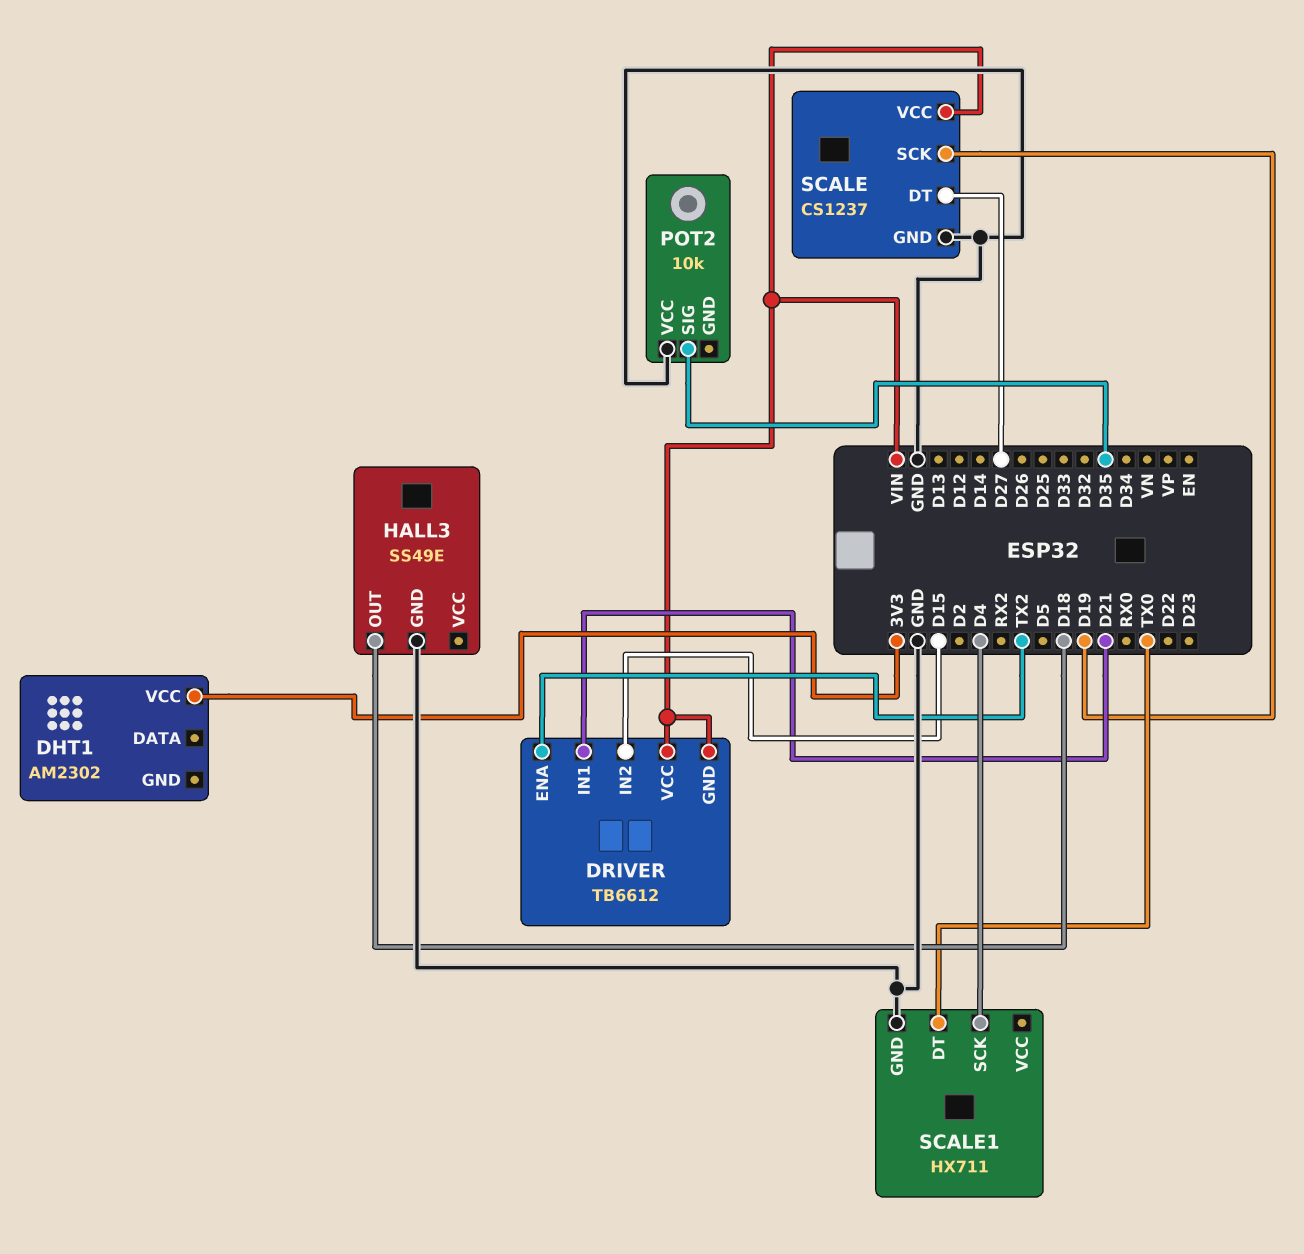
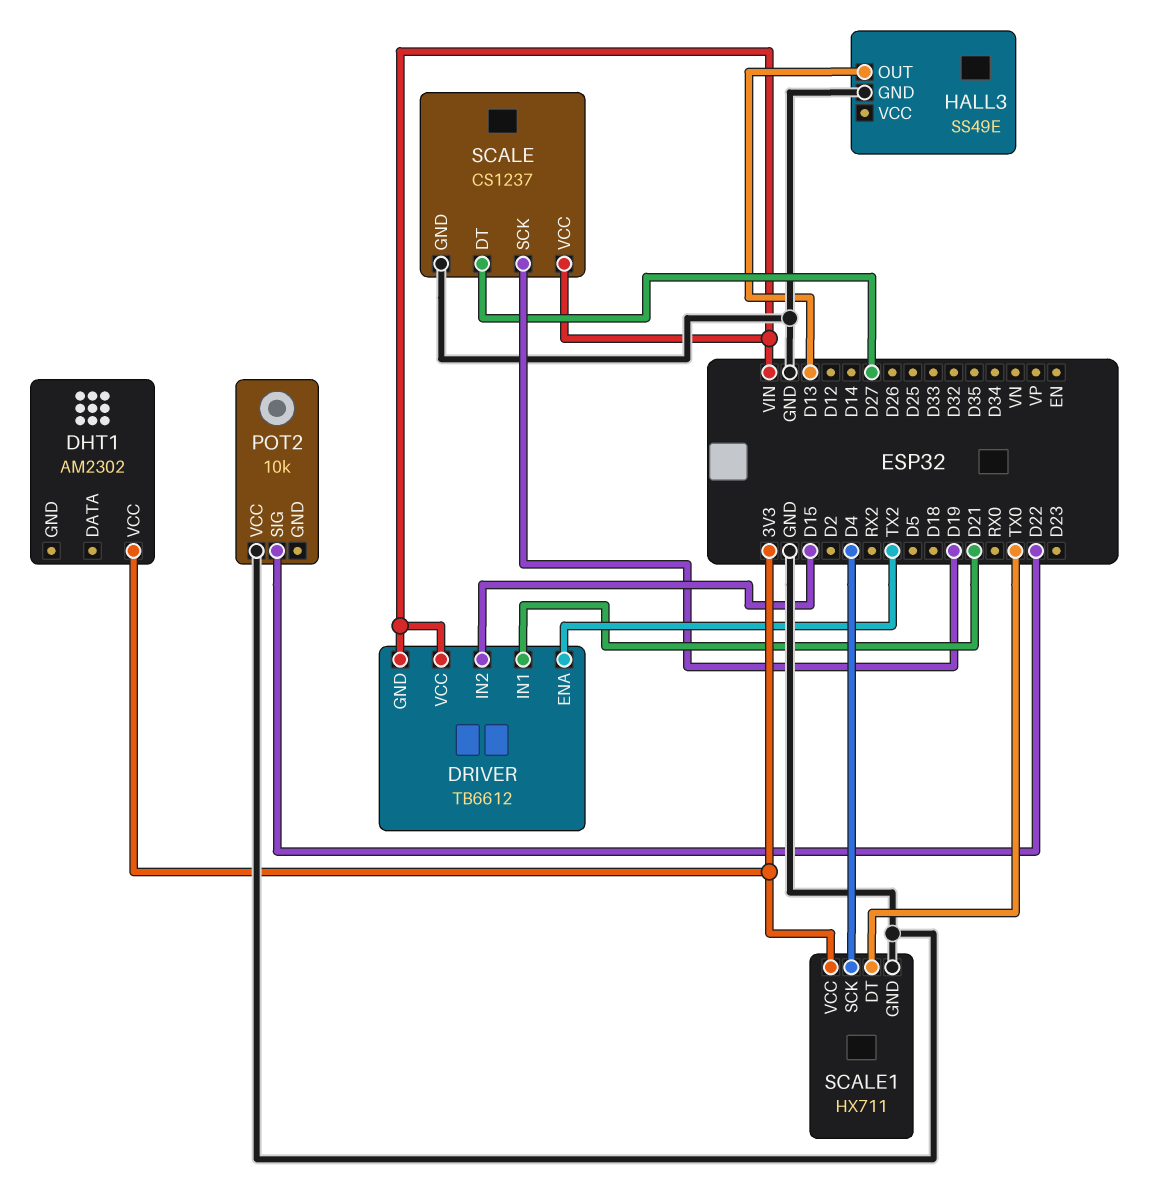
HALL3 pin OUT: D18 -> D13
POT2 pin SIG: D35 -> D22
SCALE1 pin VCC: none -> 3V3

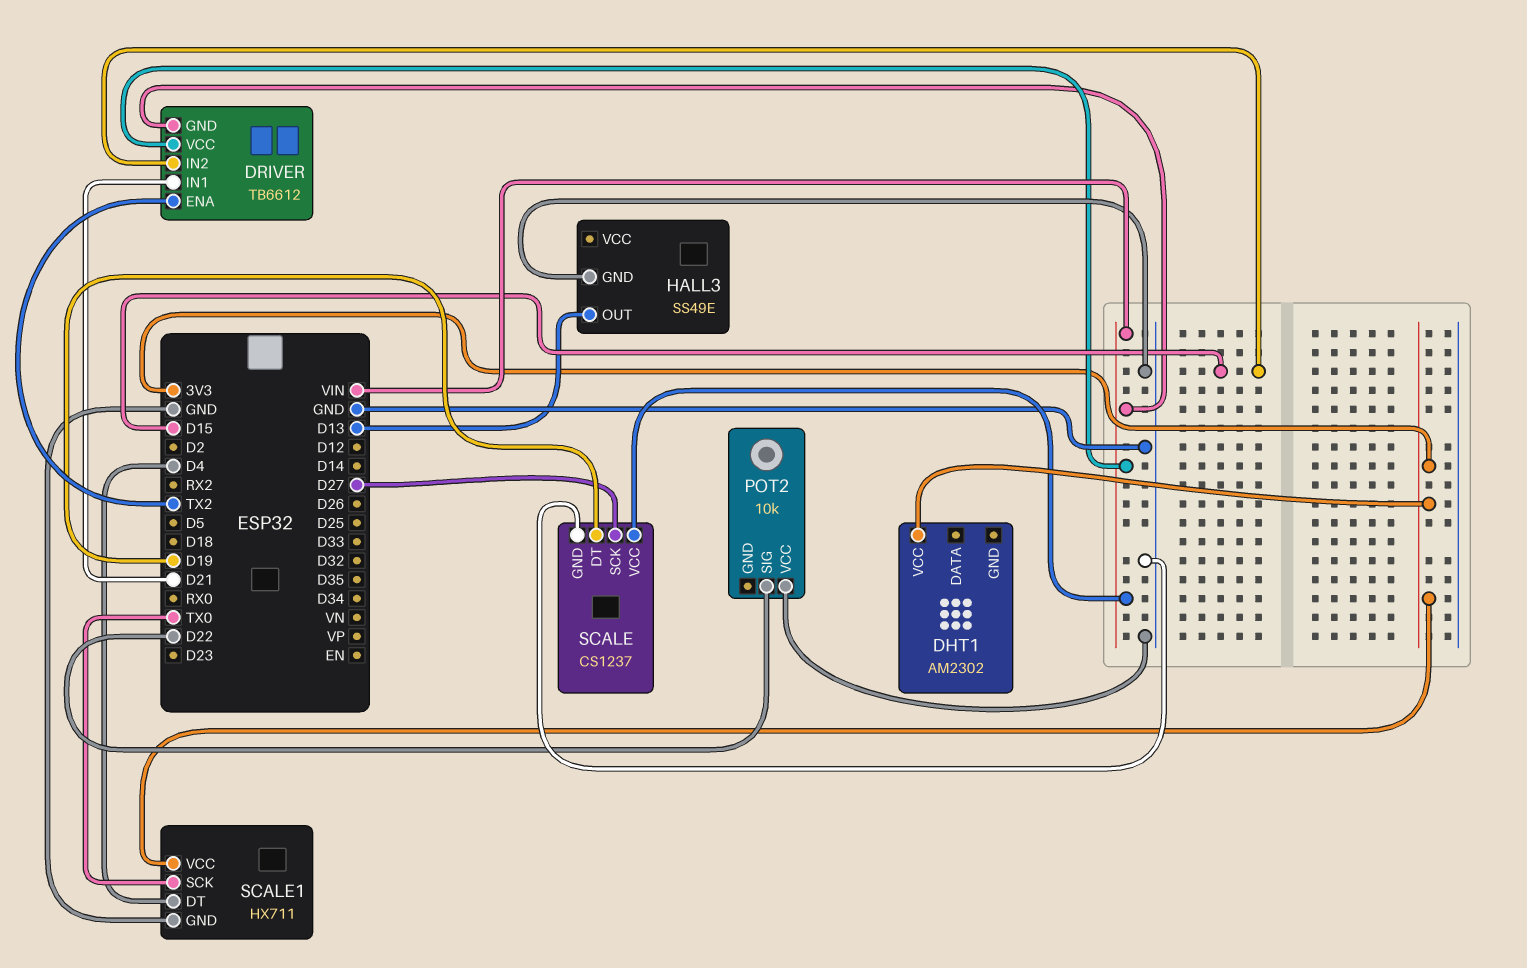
SCALE pin DT: D27 -> D19
SCALE pin SCK: D19 -> D27
SCALE1 pin DT: TX0 -> D4
SCALE1 pin SCK: D4 -> TX0

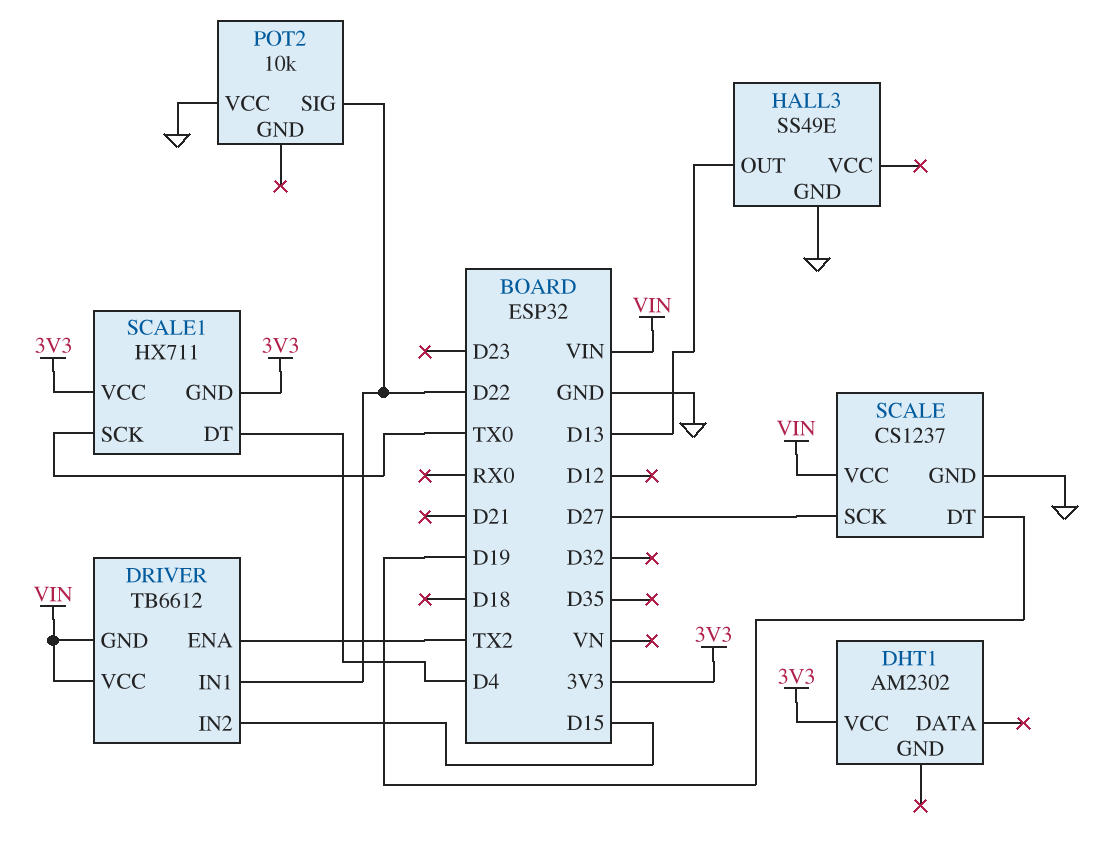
DRIVER pin IN1: D21 -> D22
SCALE1 pin GND: GND -> 3V3

